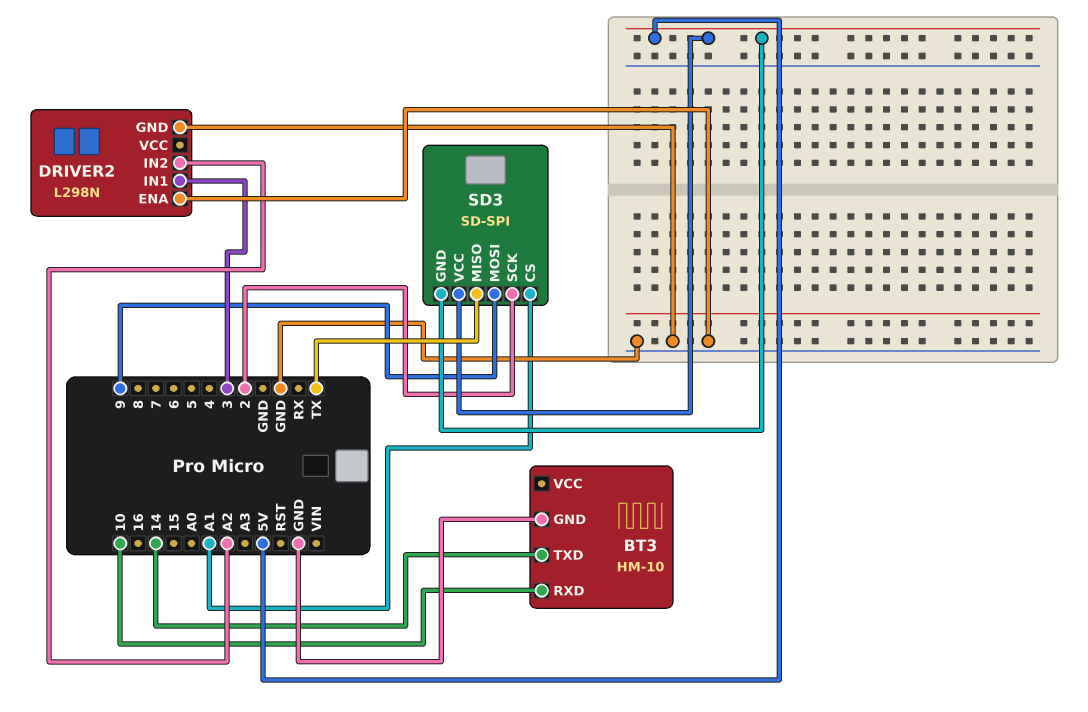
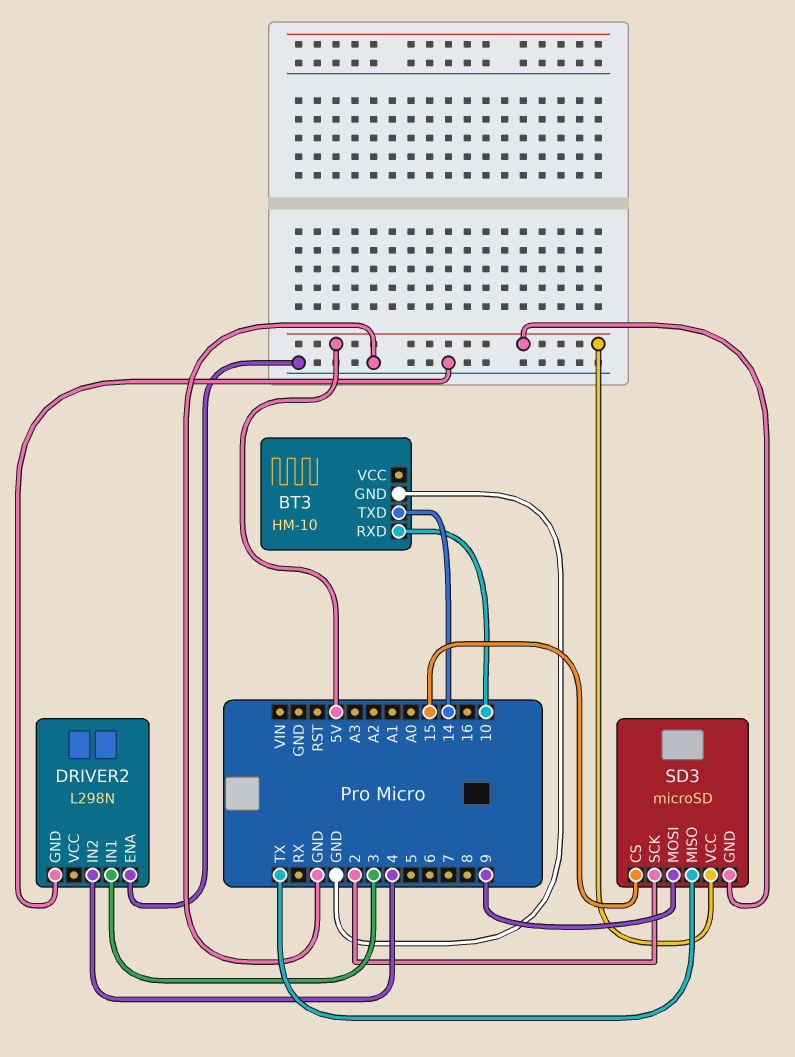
DRIVER2 pin IN2: A2 -> 4
SD3: SD-SPI -> microSD
SD3 pin CS: A1 -> 15

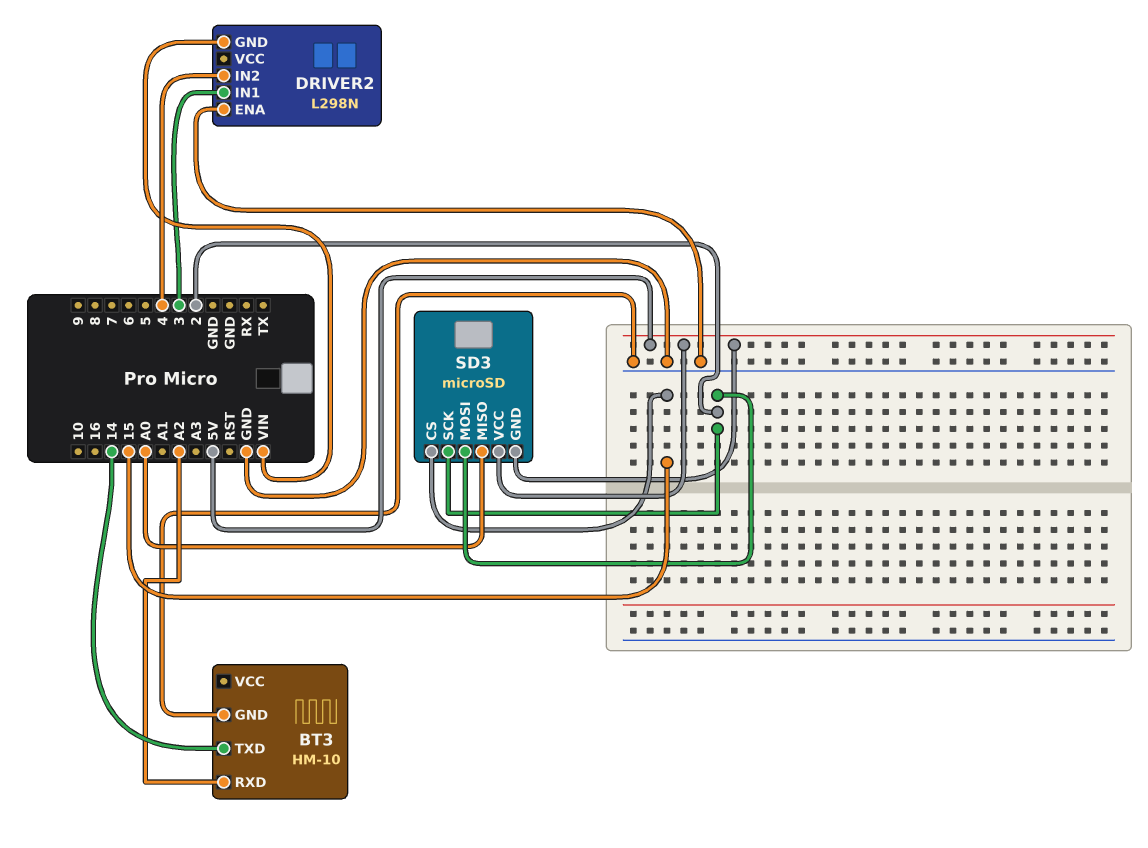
BT3 pin RXD: 10 -> A2
DRIVER2 pin GND: GND -> VIN
SD3 pin MISO: TX -> A0
SD3 pin MOSI: 9 -> 2

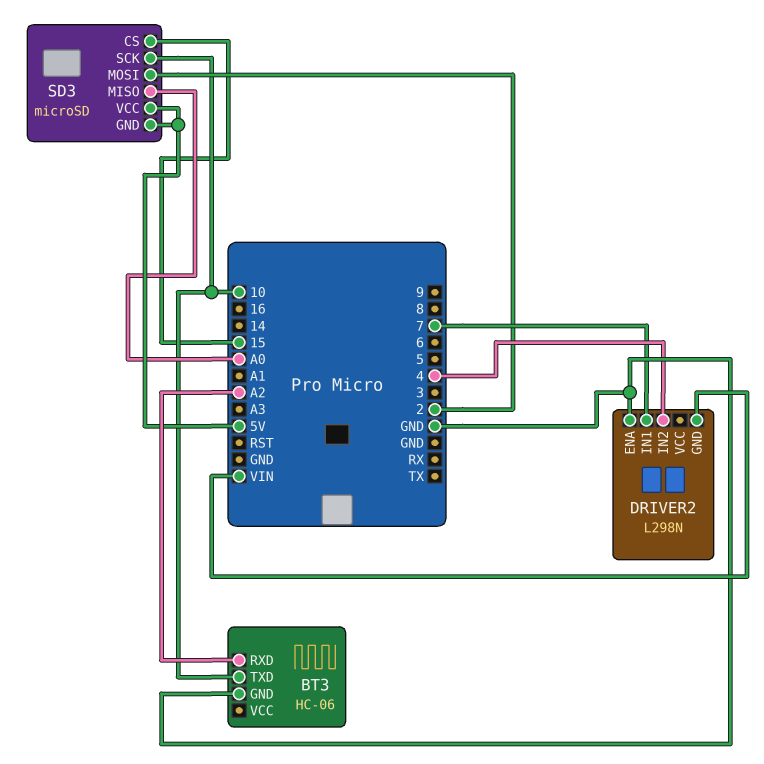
BT3: HM-10 -> HC-06
BT3 pin TXD: 14 -> 10
DRIVER2 pin IN1: 3 -> 7
SD3 pin SCK: 2 -> 10

